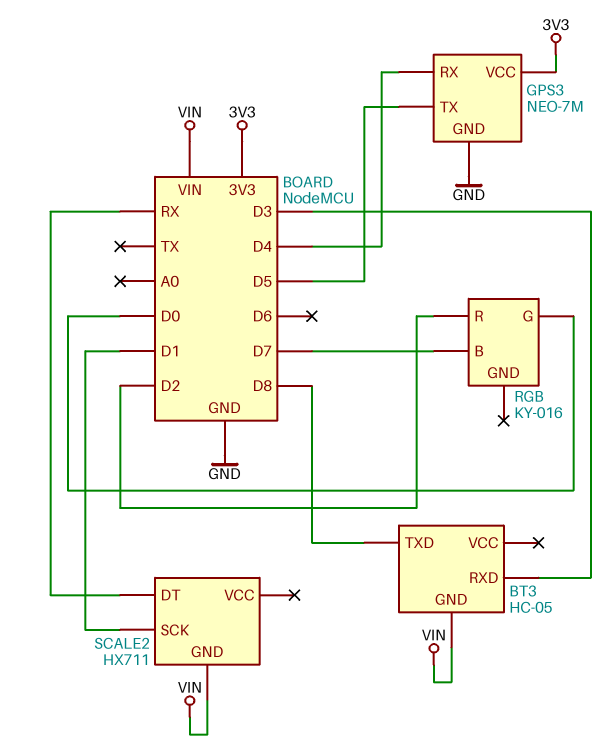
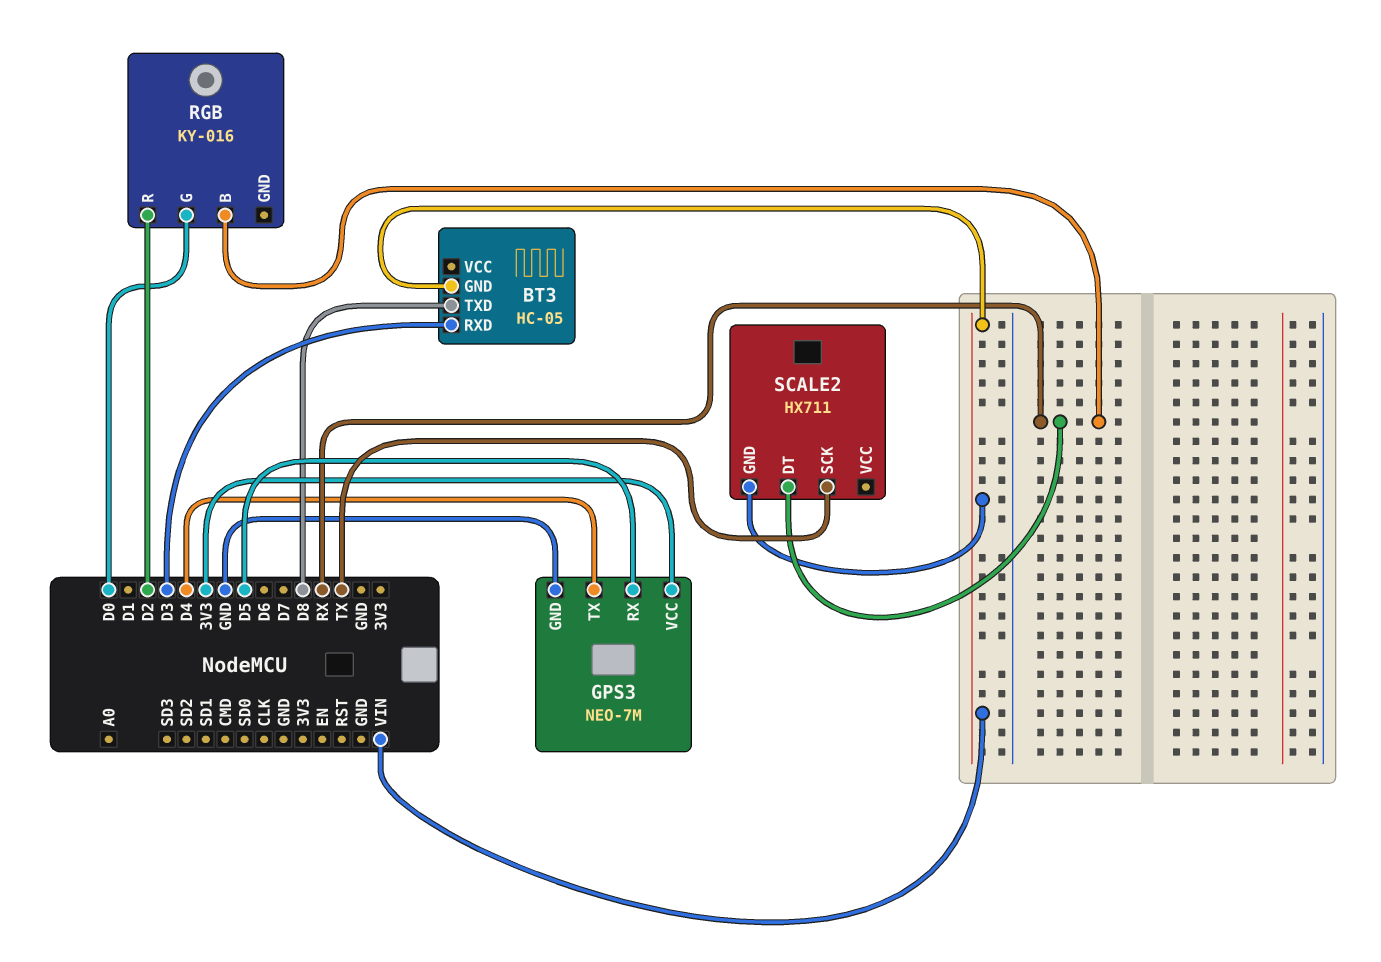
GPS3 pin RX: D4 -> D5
GPS3 pin TX: D5 -> D4
RGB pin B: D7 -> RX
SCALE2 pin SCK: D1 -> TX

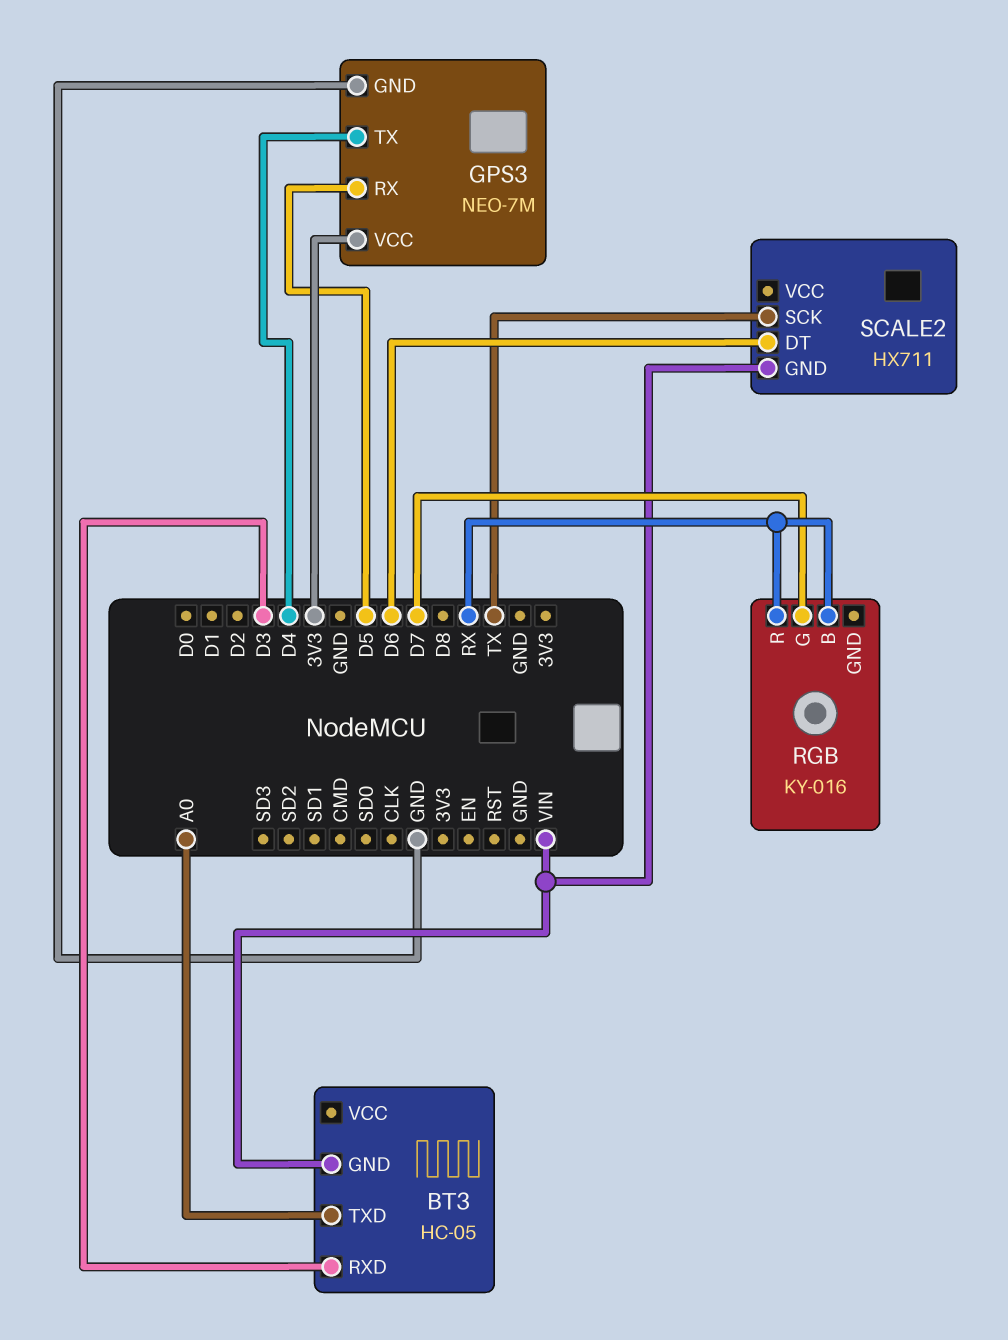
BT3 pin TXD: D8 -> A0
RGB pin G: D0 -> D7
RGB pin R: D2 -> RX
SCALE2 pin DT: RX -> D6

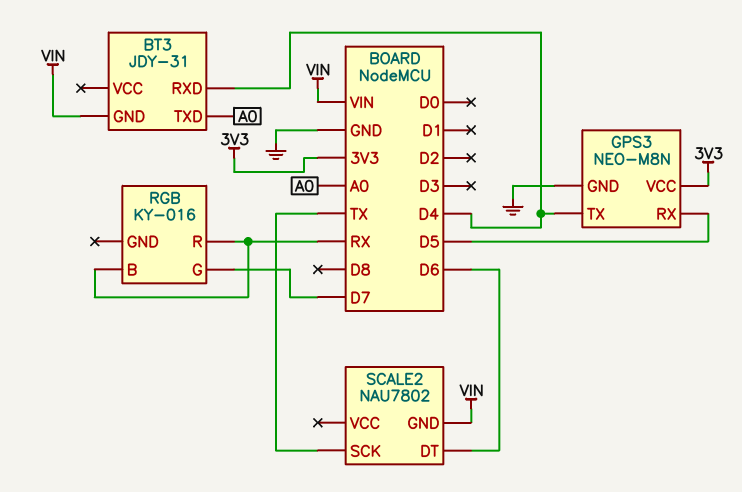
BT3: HC-05 -> JDY-31
BT3 pin RXD: D3 -> D4
GPS3: NEO-7M -> NEO-M8N
SCALE2: HX711 -> NAU7802

